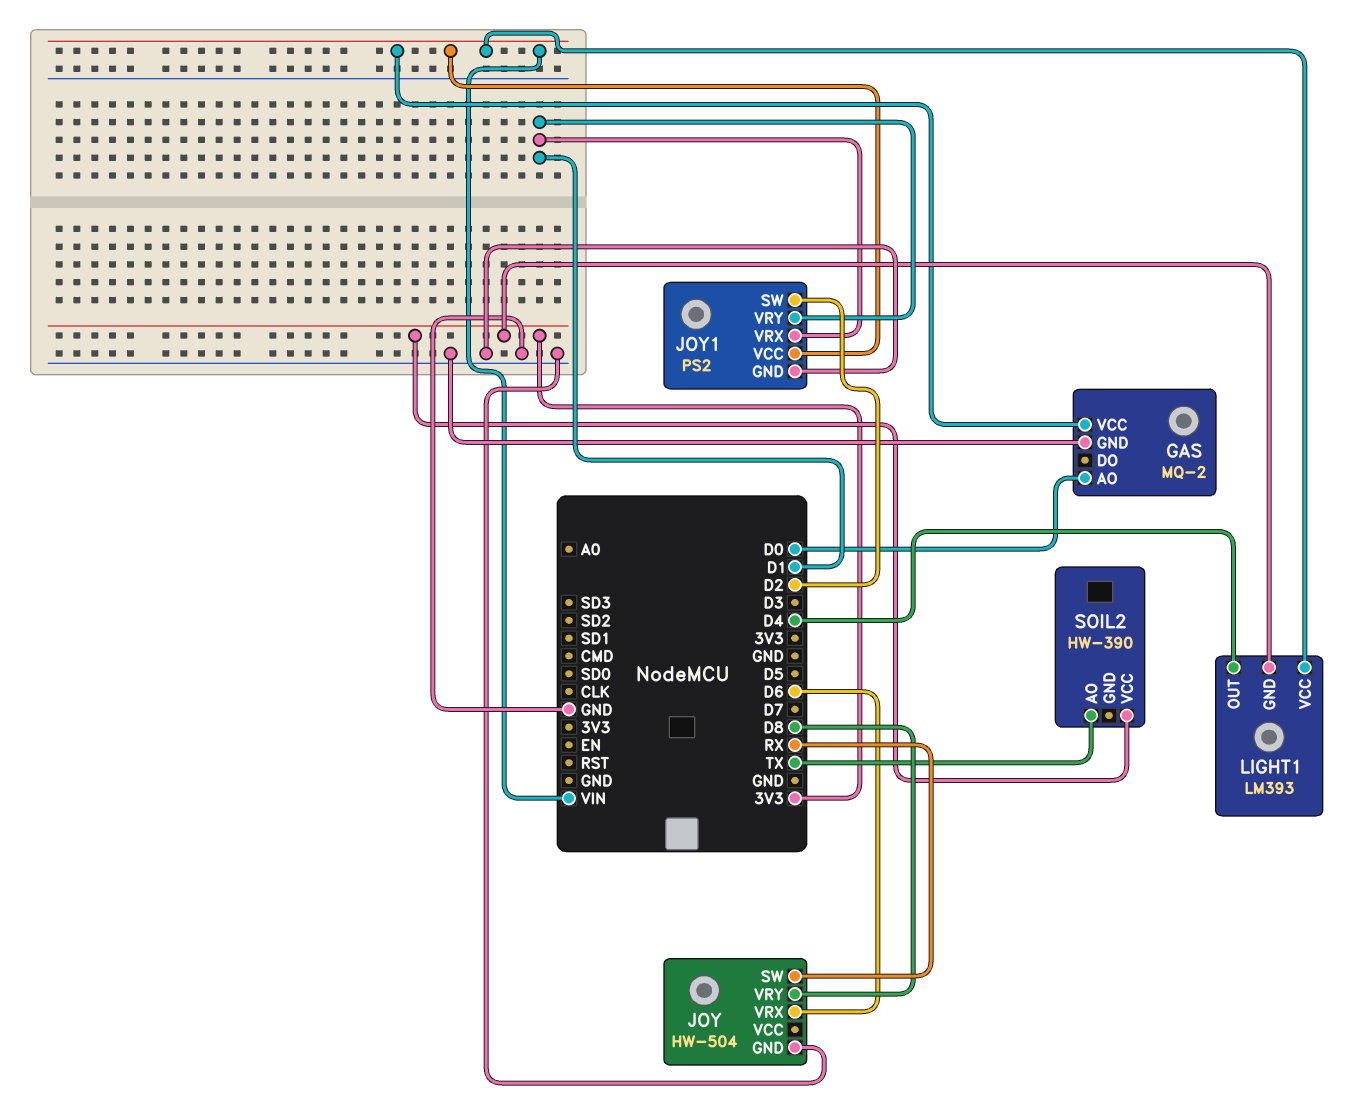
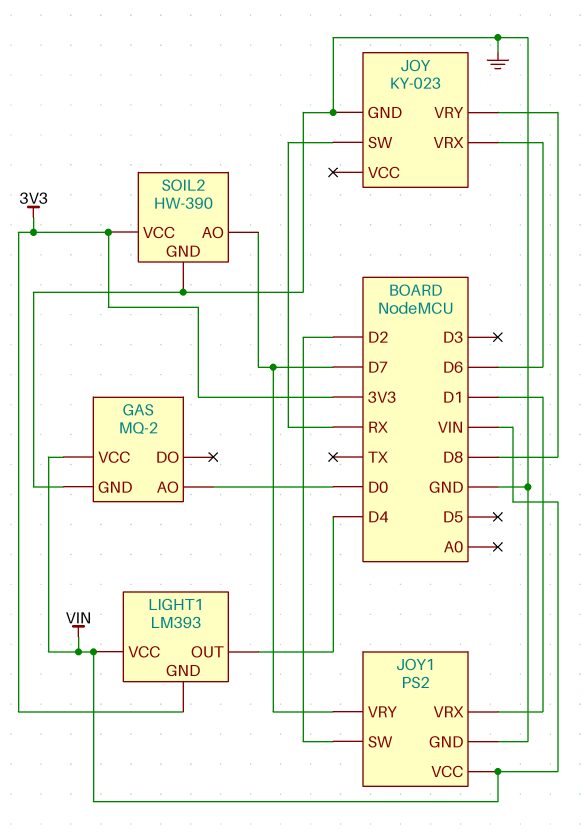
JOY: HW-504 -> KY-023
JOY1 pin VRY: D1 -> D7
SOIL2 pin AO: TX -> D7
SOIL2 pin GND: none -> GND

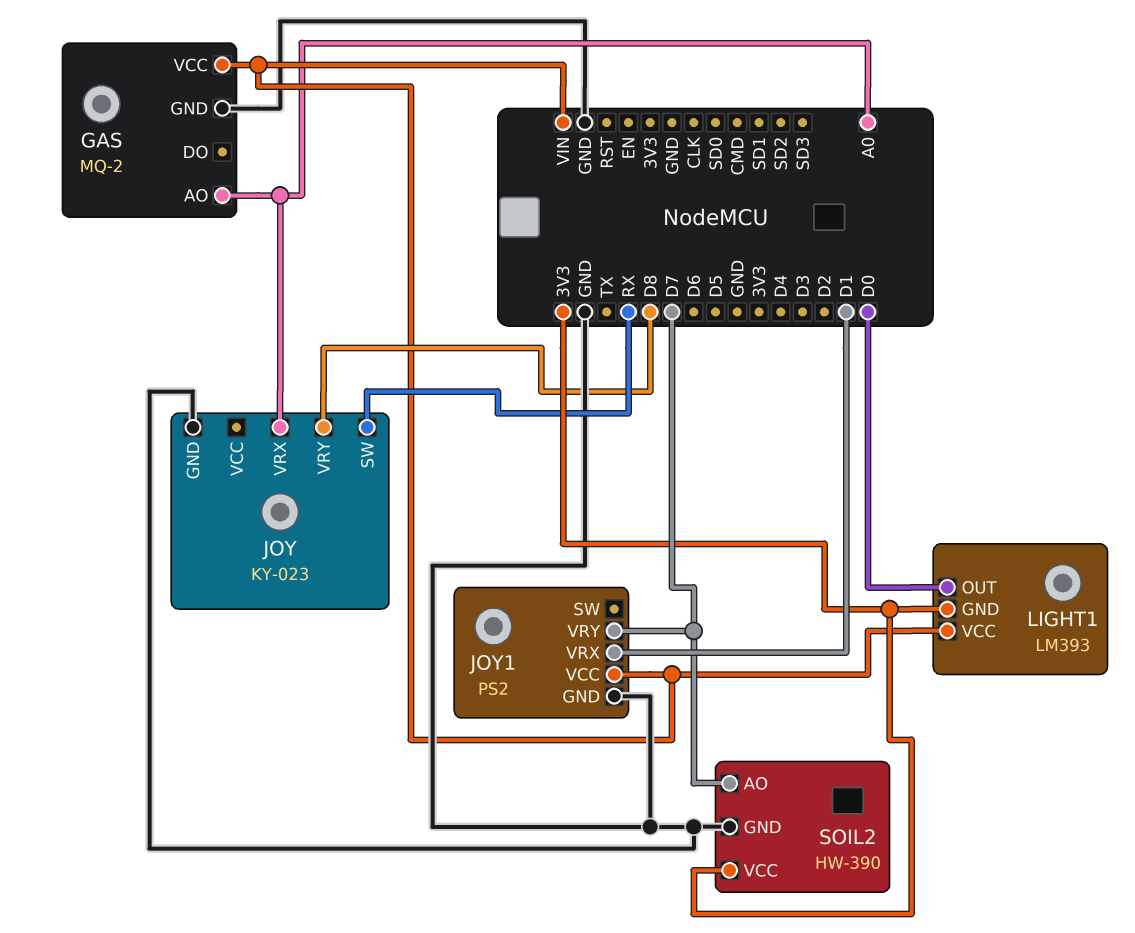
GAS pin AO: D0 -> A0
JOY pin VRX: D6 -> A0
JOY1 pin SW: D2 -> none
LIGHT1 pin OUT: D4 -> D0

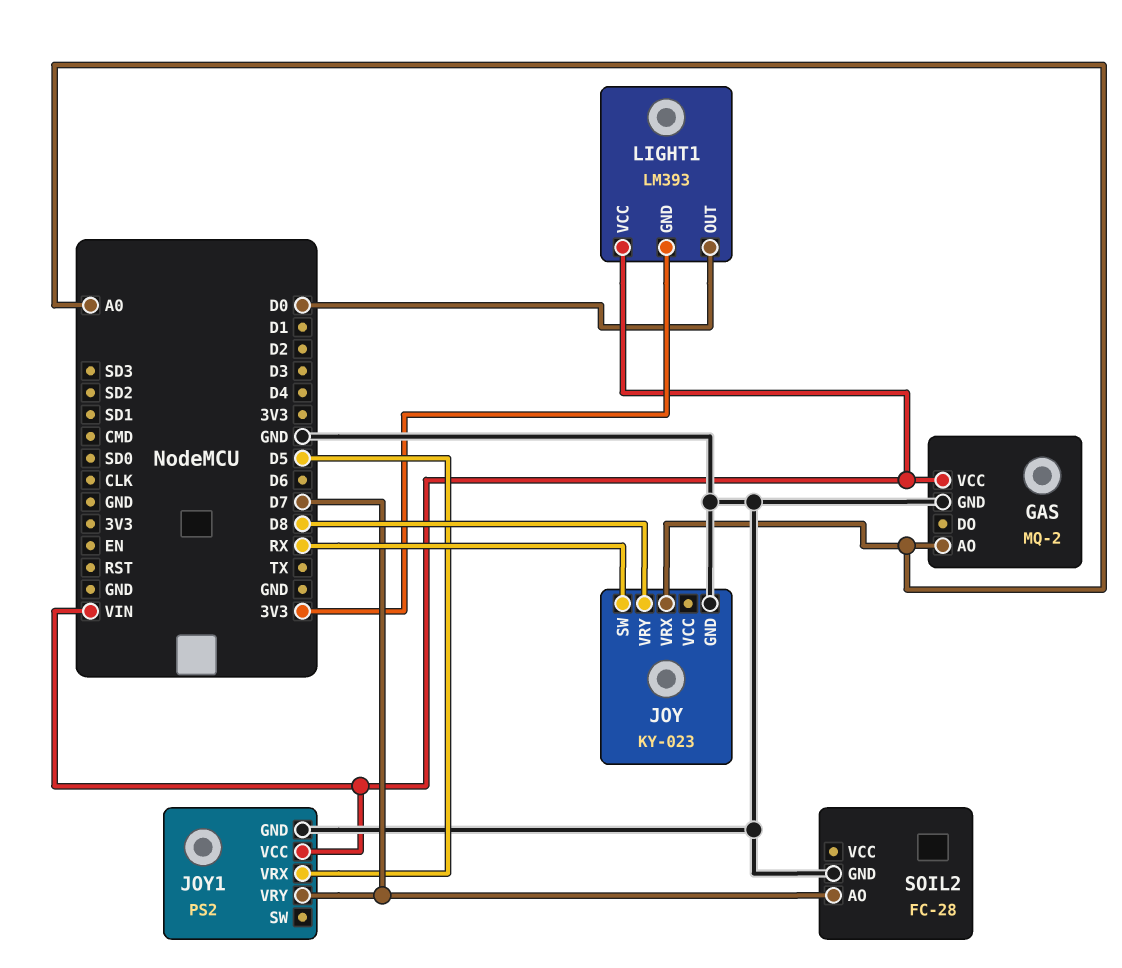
JOY1 pin VRX: D1 -> D5
SOIL2: HW-390 -> FC-28
SOIL2 pin VCC: 3V3 -> none

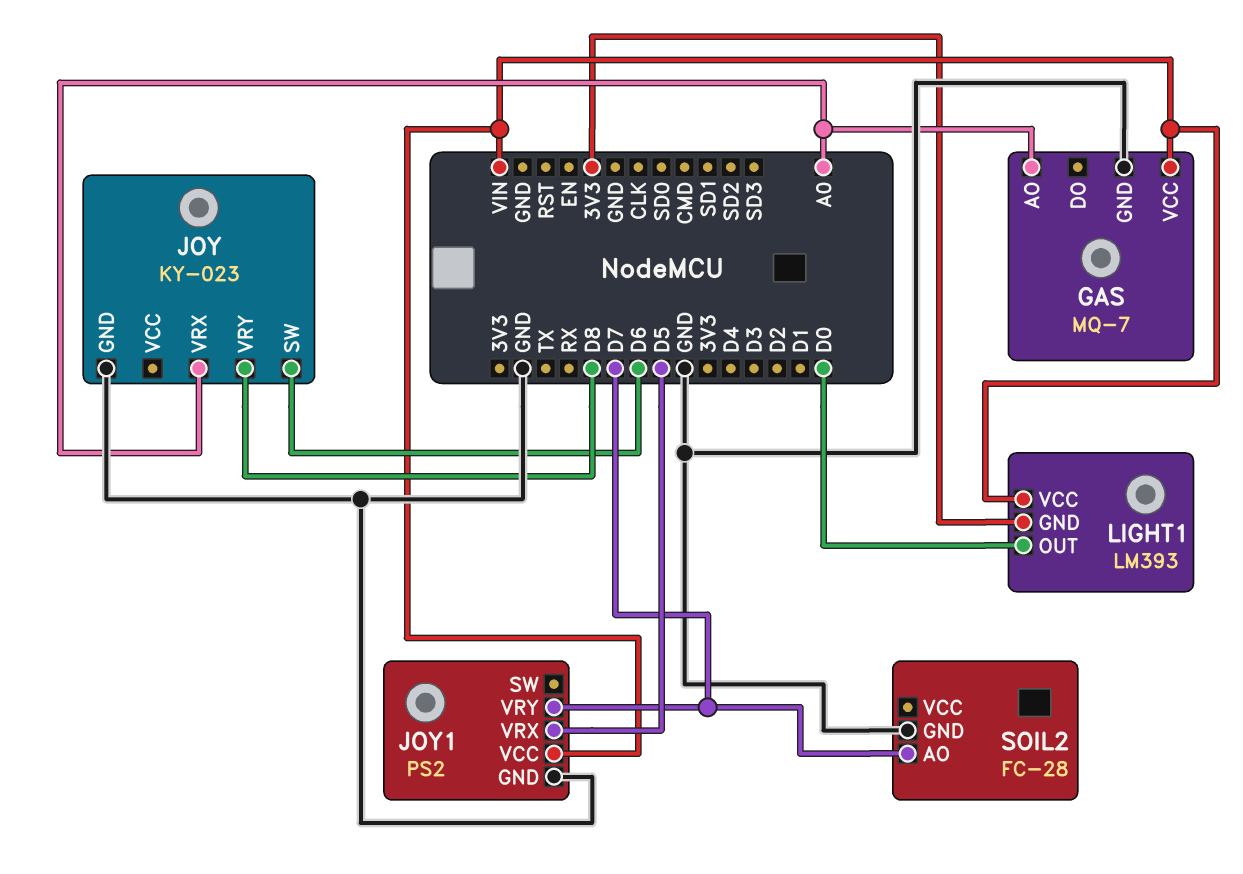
GAS: MQ-2 -> MQ-7
JOY pin SW: RX -> D6

